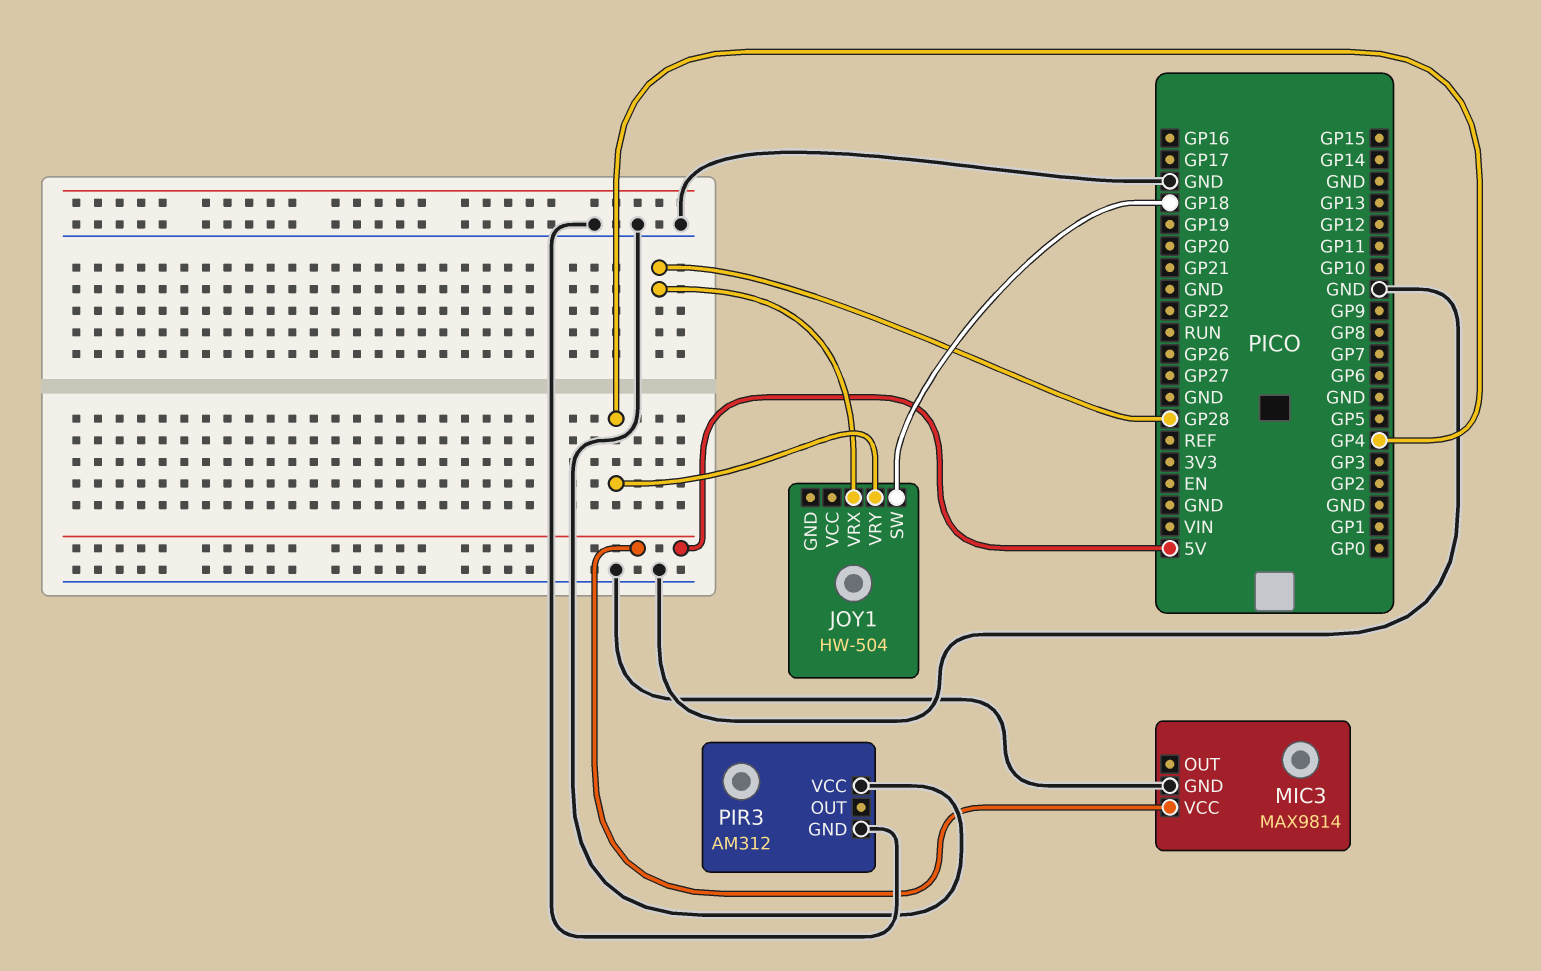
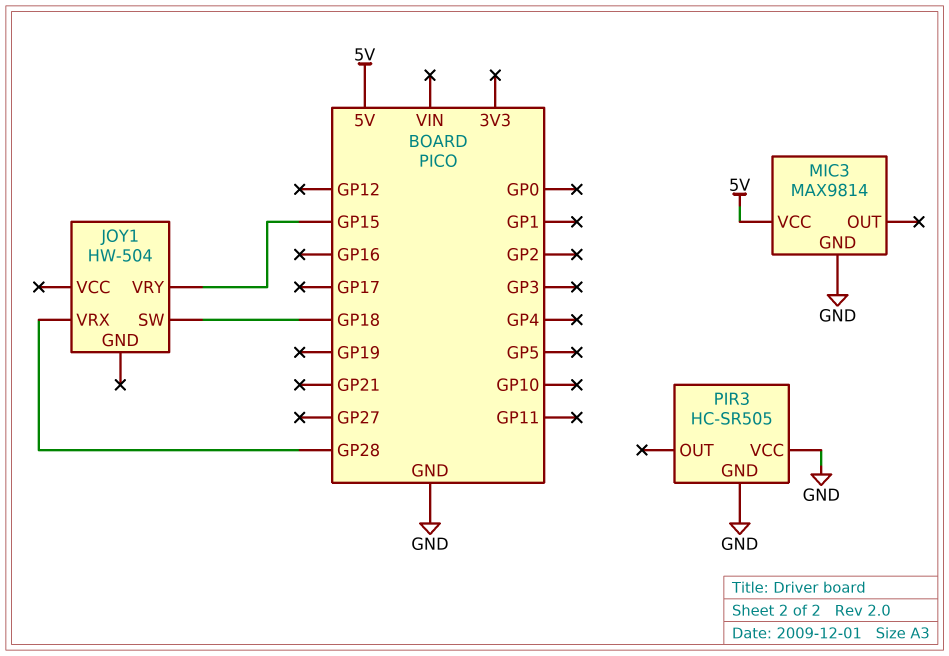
JOY1 pin VRY: GP4 -> GP15
PIR3: AM312 -> HC-SR505

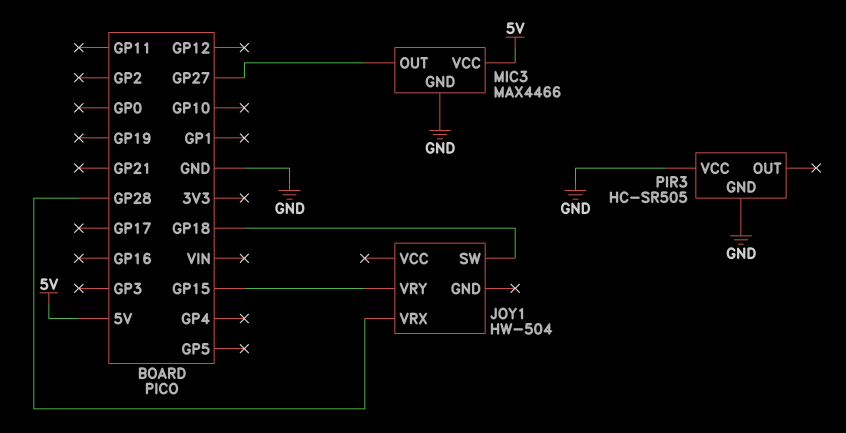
MIC3: MAX9814 -> MAX4466
MIC3 pin OUT: none -> GP27

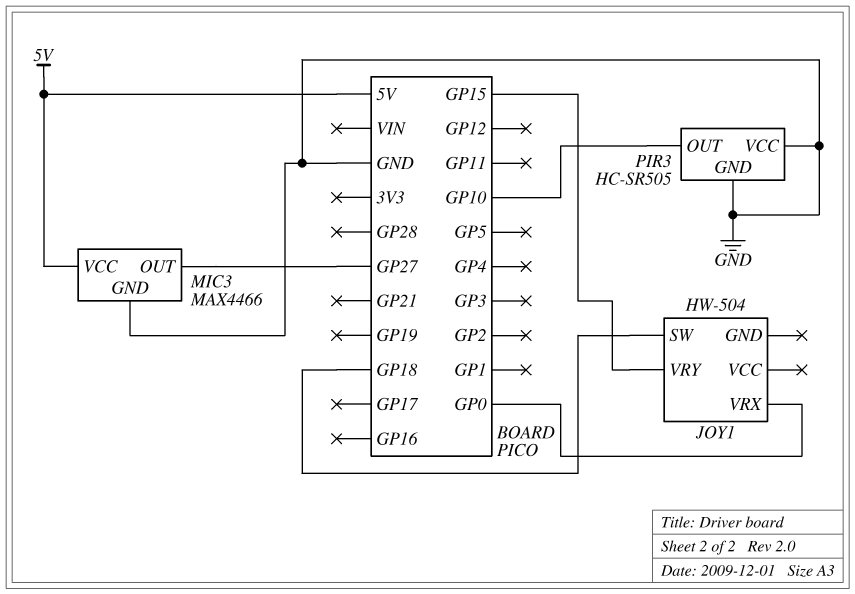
JOY1 pin VRX: GP28 -> GP0
PIR3 pin OUT: none -> GP10

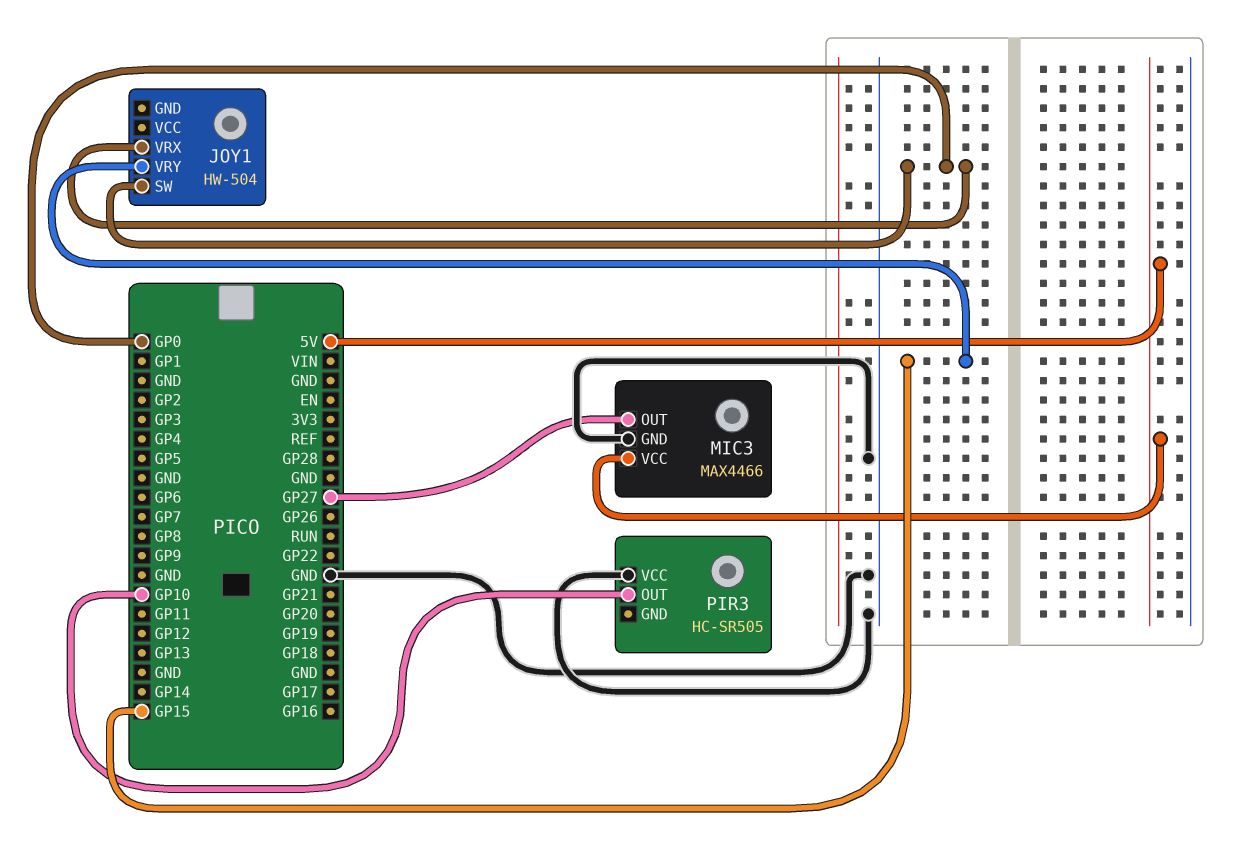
JOY1 pin SW: GP18 -> GP0
PIR3 pin GND: GND -> none

